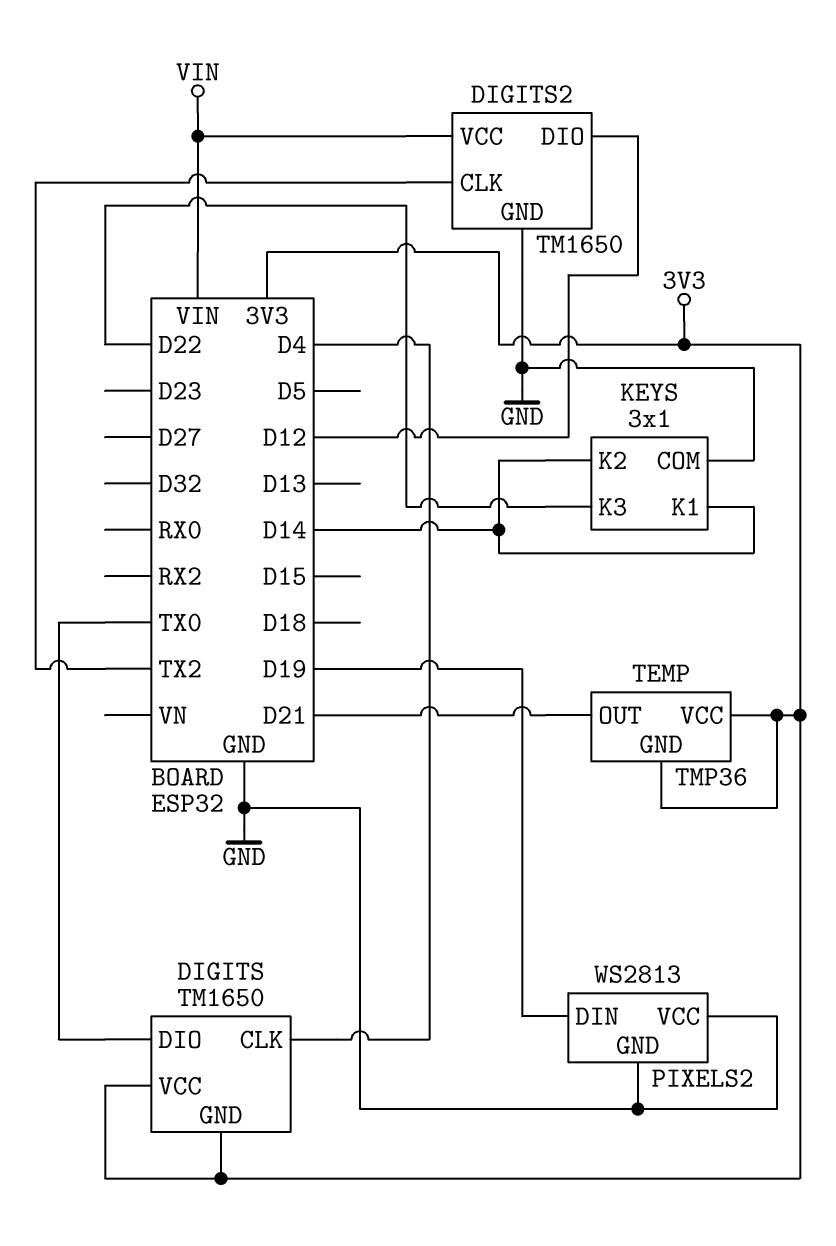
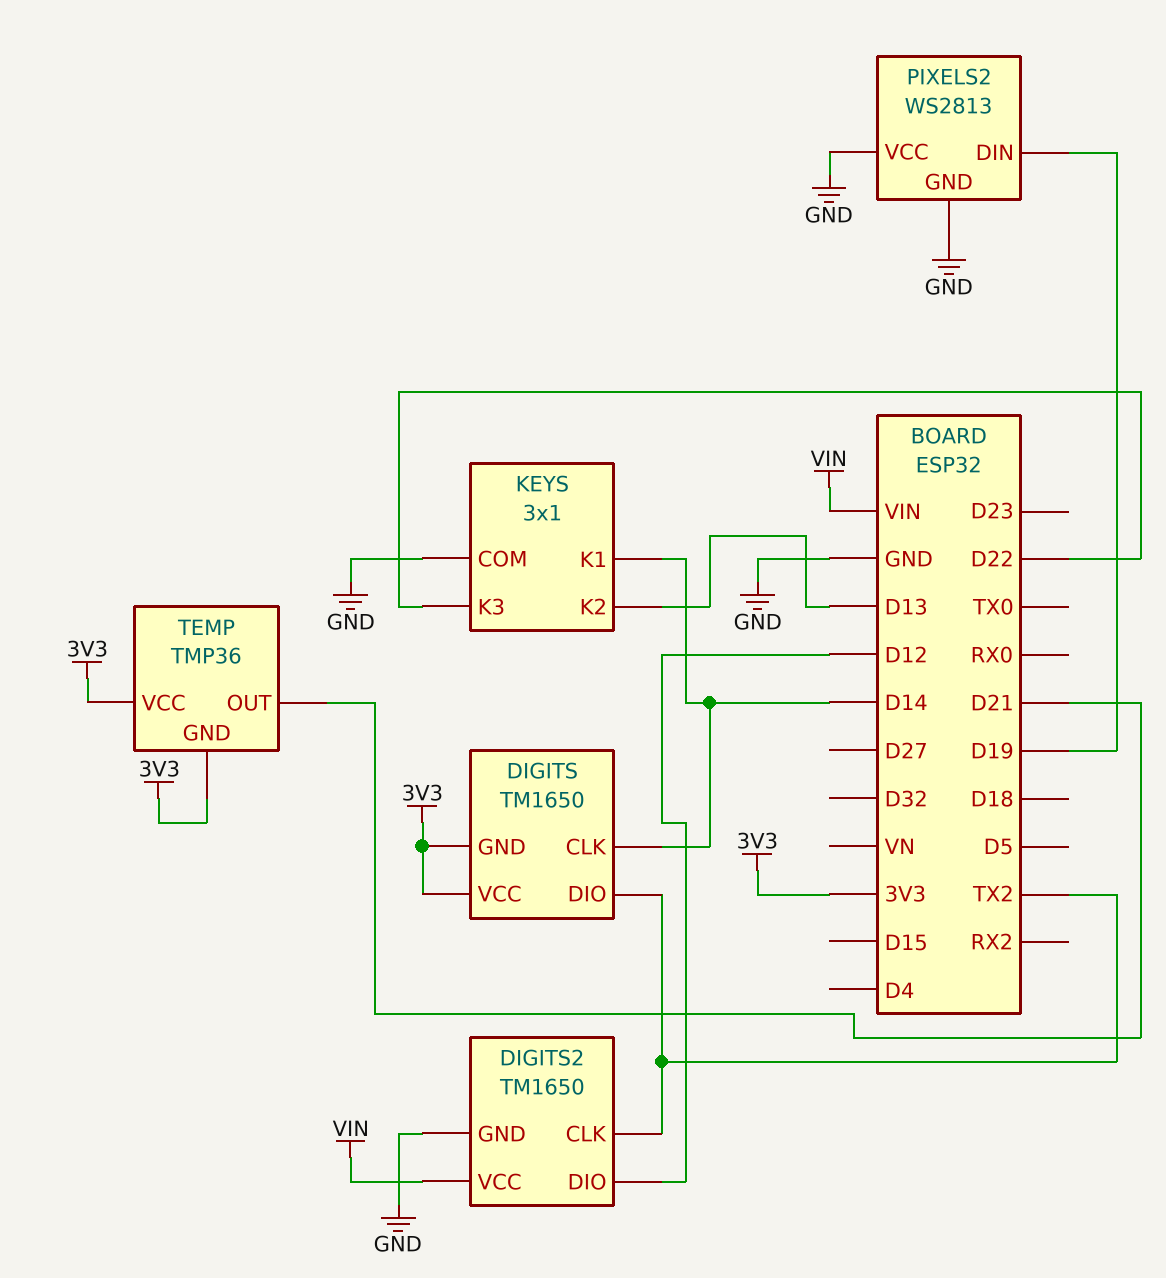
DIGITS pin CLK: D4 -> D14
DIGITS pin DIO: TX0 -> TX2
KEYS pin K2: D14 -> D13

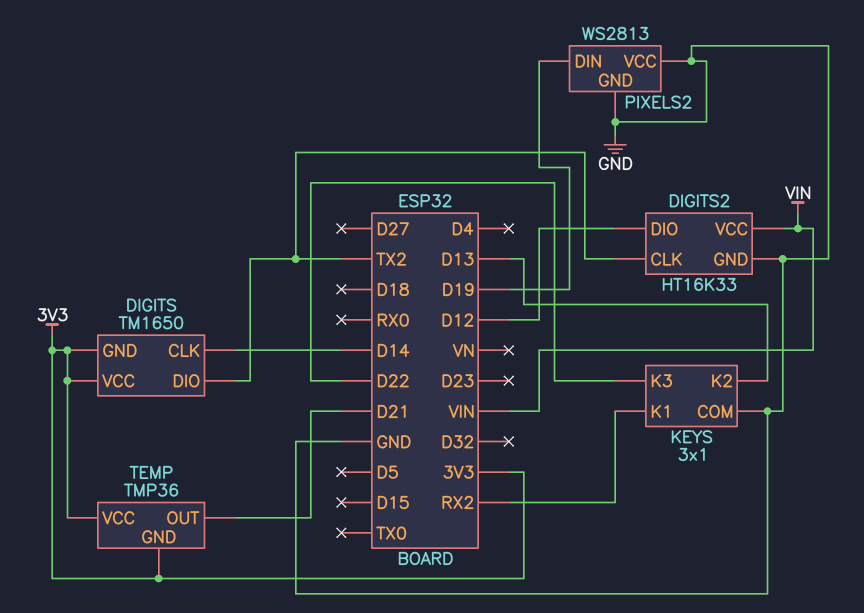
DIGITS2: TM1650 -> HT16K33
KEYS pin K1: D14 -> RX2

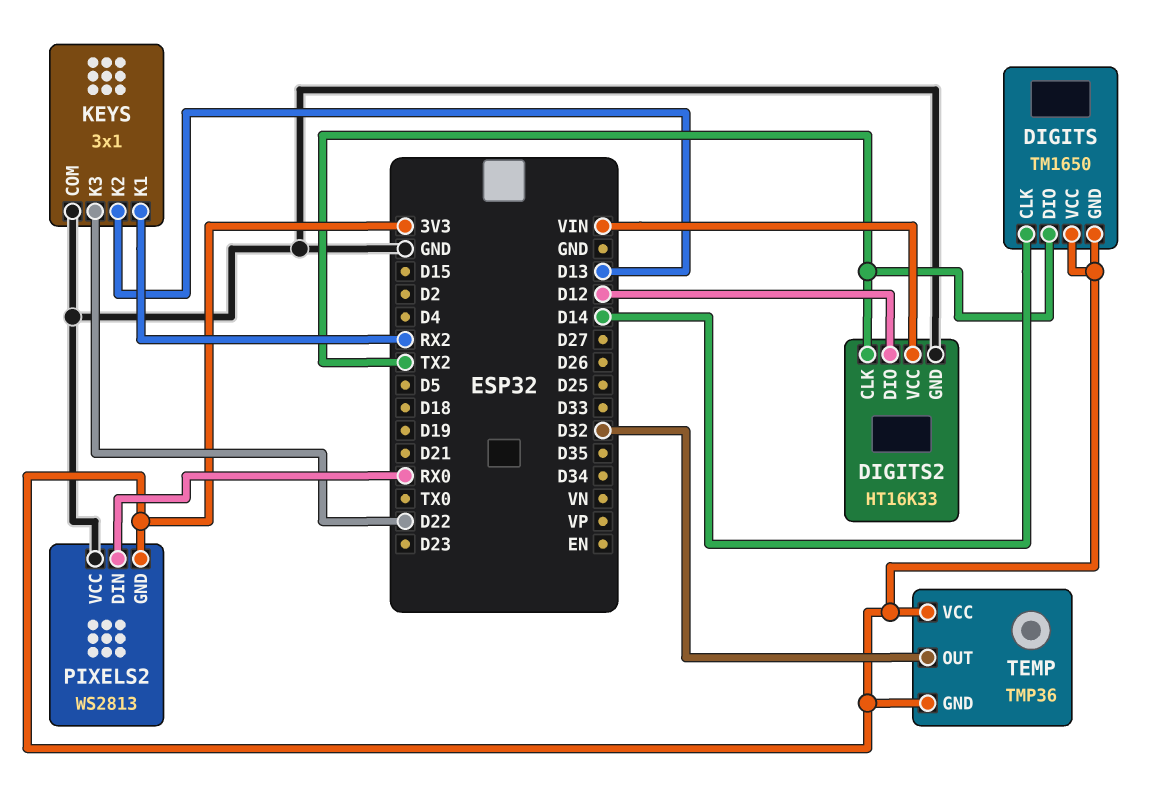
PIXELS2 pin DIN: D19 -> RX0
PIXELS2 pin GND: GND -> 3V3
TEMP pin OUT: D21 -> D32

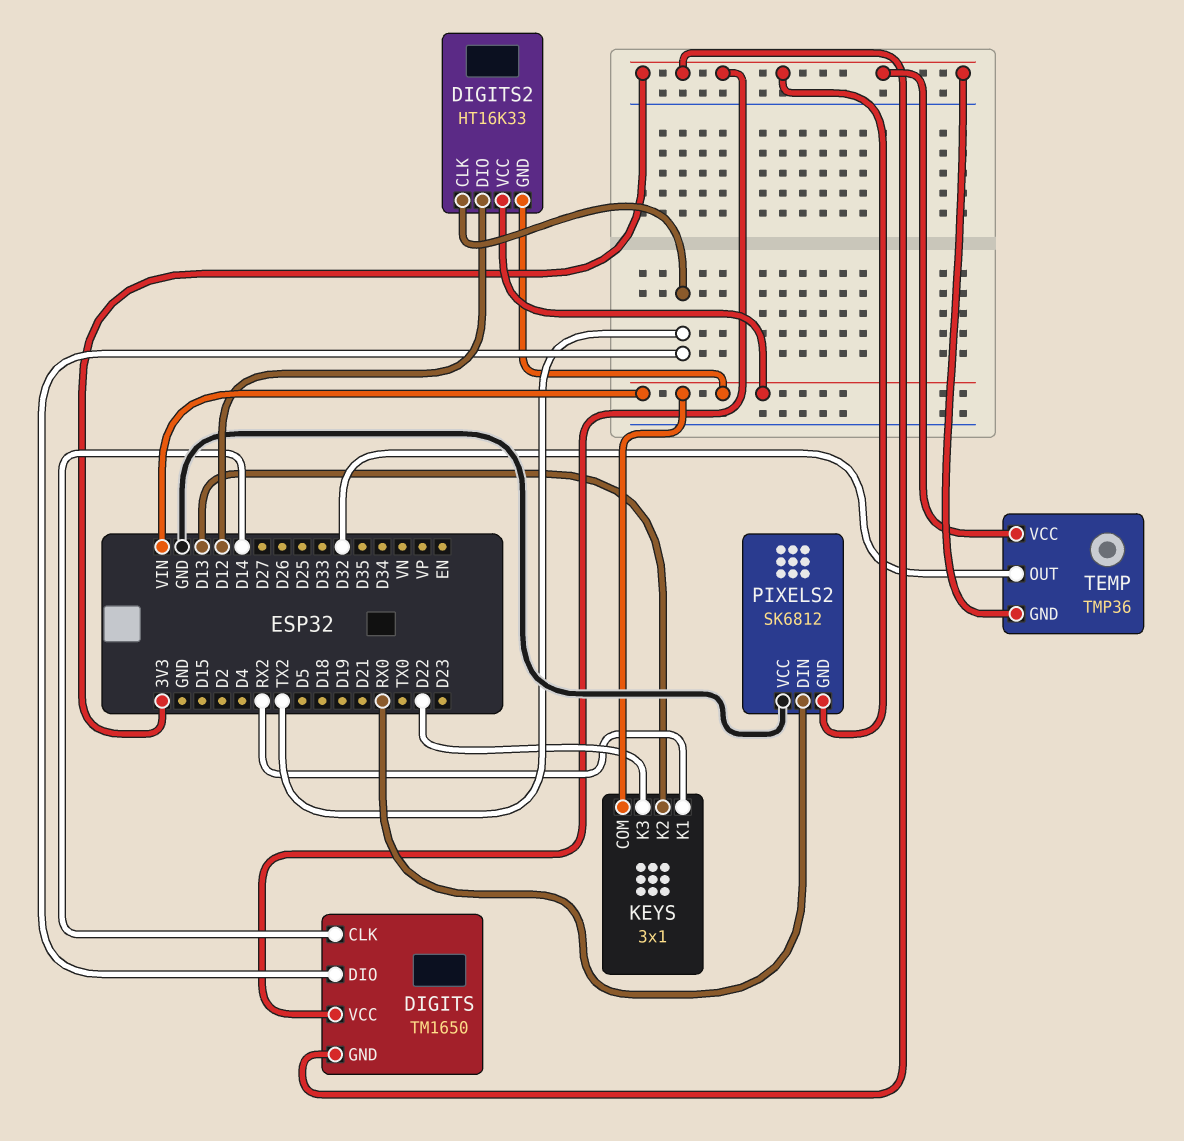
DIGITS2 pin GND: GND -> VIN
KEYS pin COM: GND -> VIN
PIXELS2: WS2813 -> SK6812

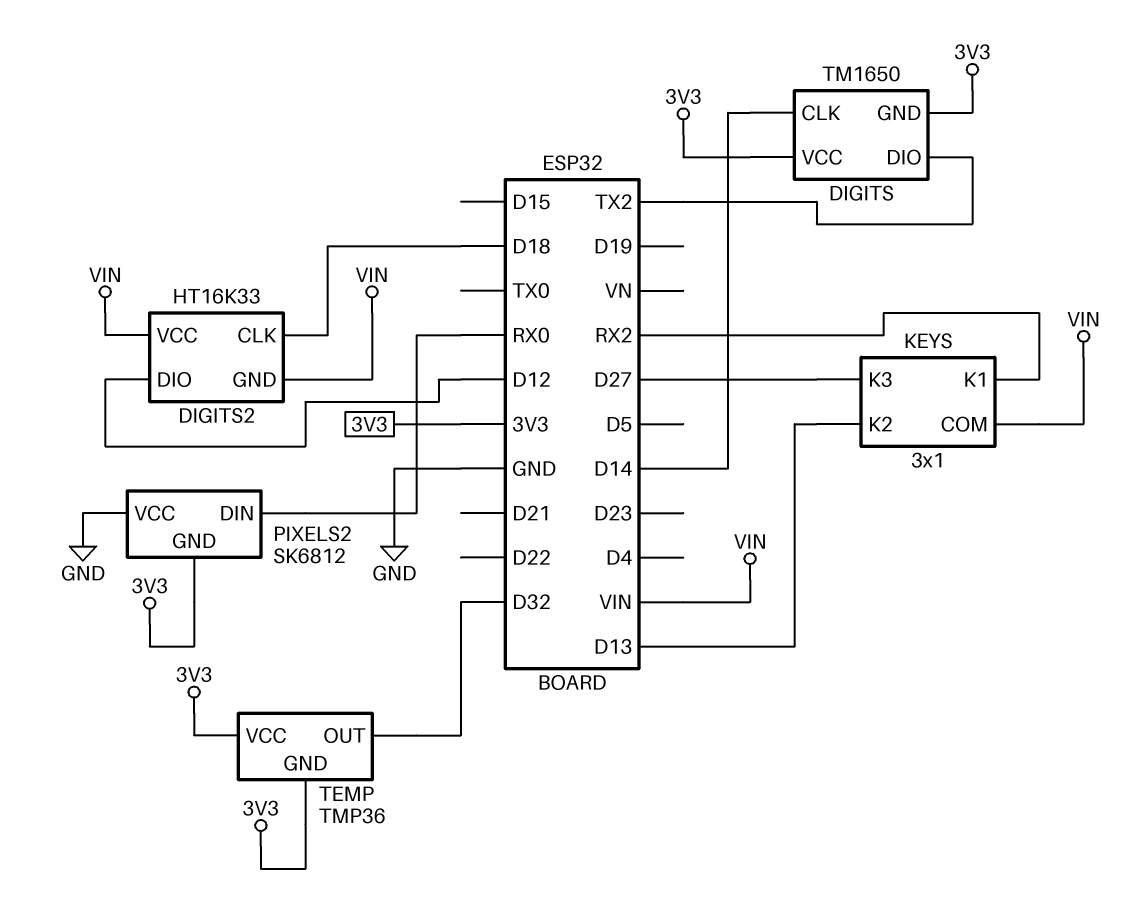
DIGITS2 pin CLK: TX2 -> D18
KEYS pin K3: D22 -> D27

